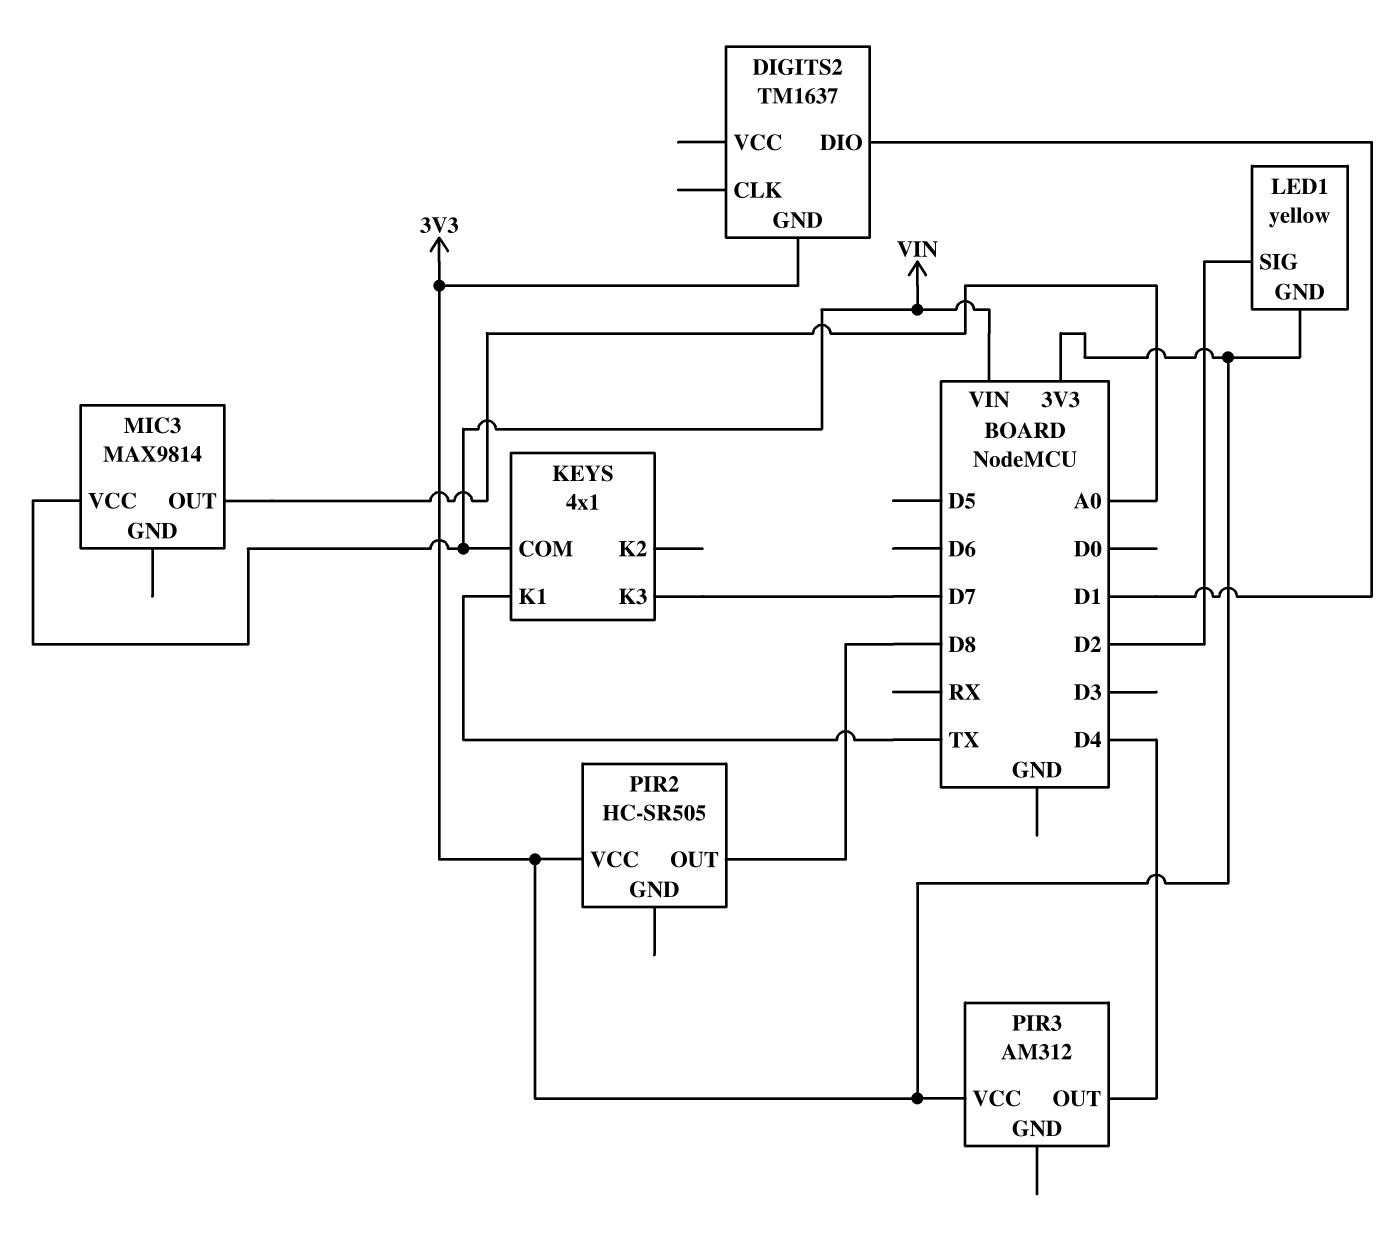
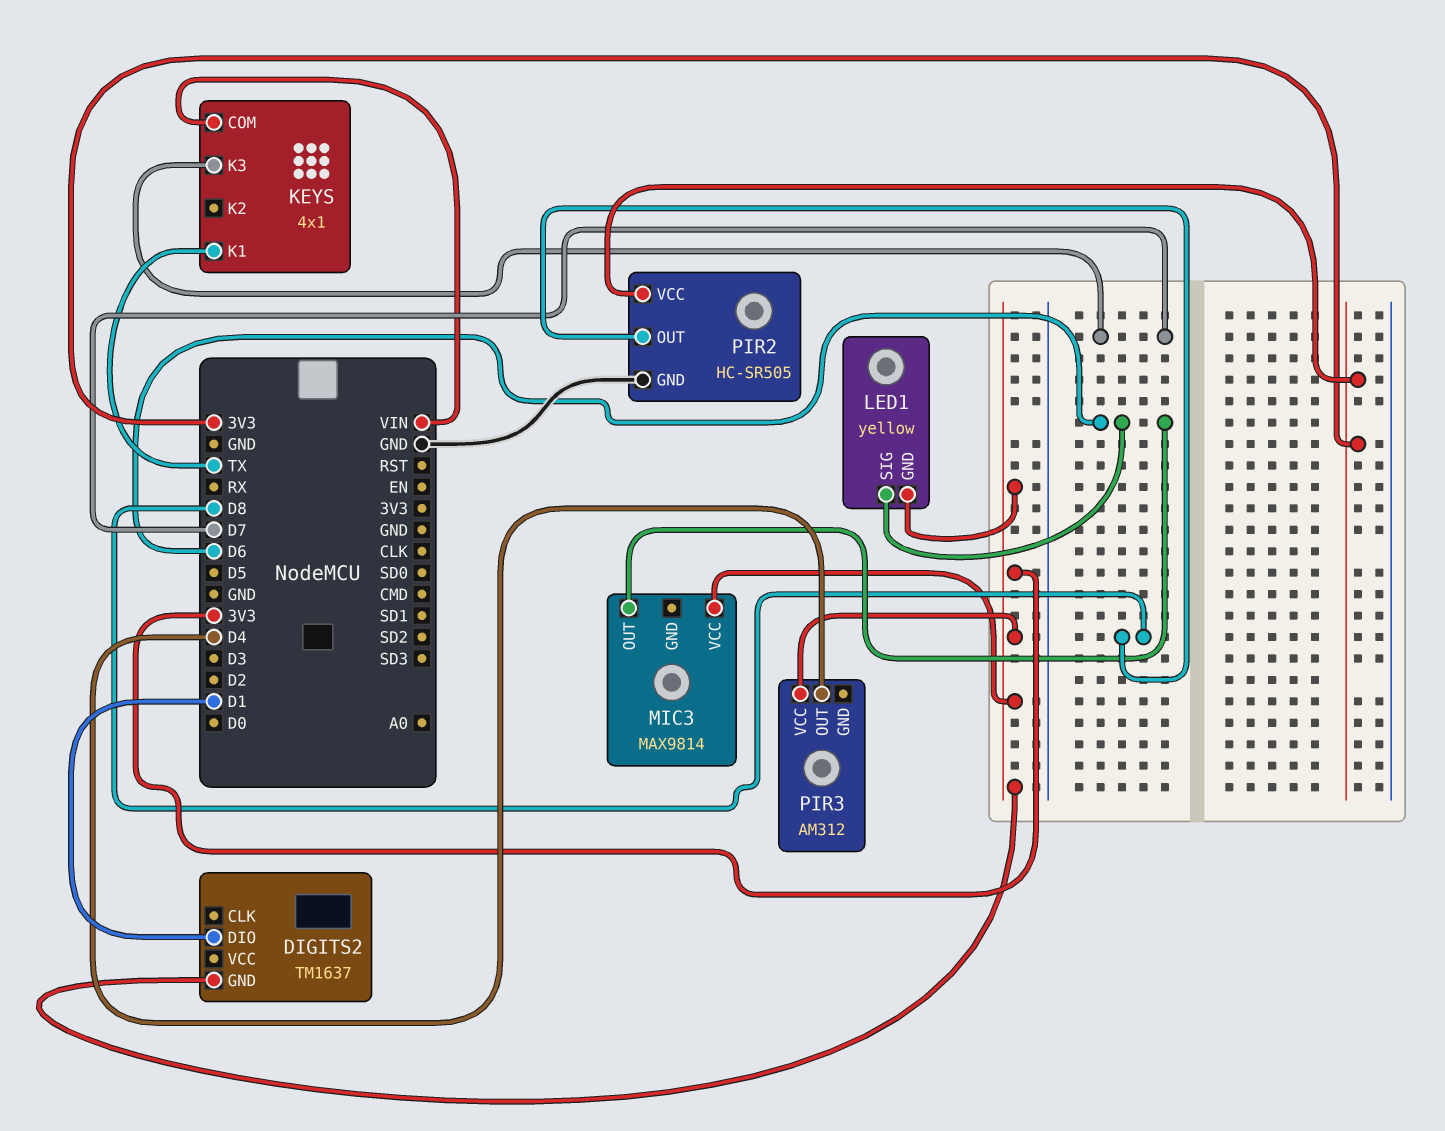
LED1 pin SIG: D2 -> D6
MIC3 pin OUT: A0 -> D6
MIC3 pin VCC: VIN -> 3V3
PIR2 pin GND: none -> GND

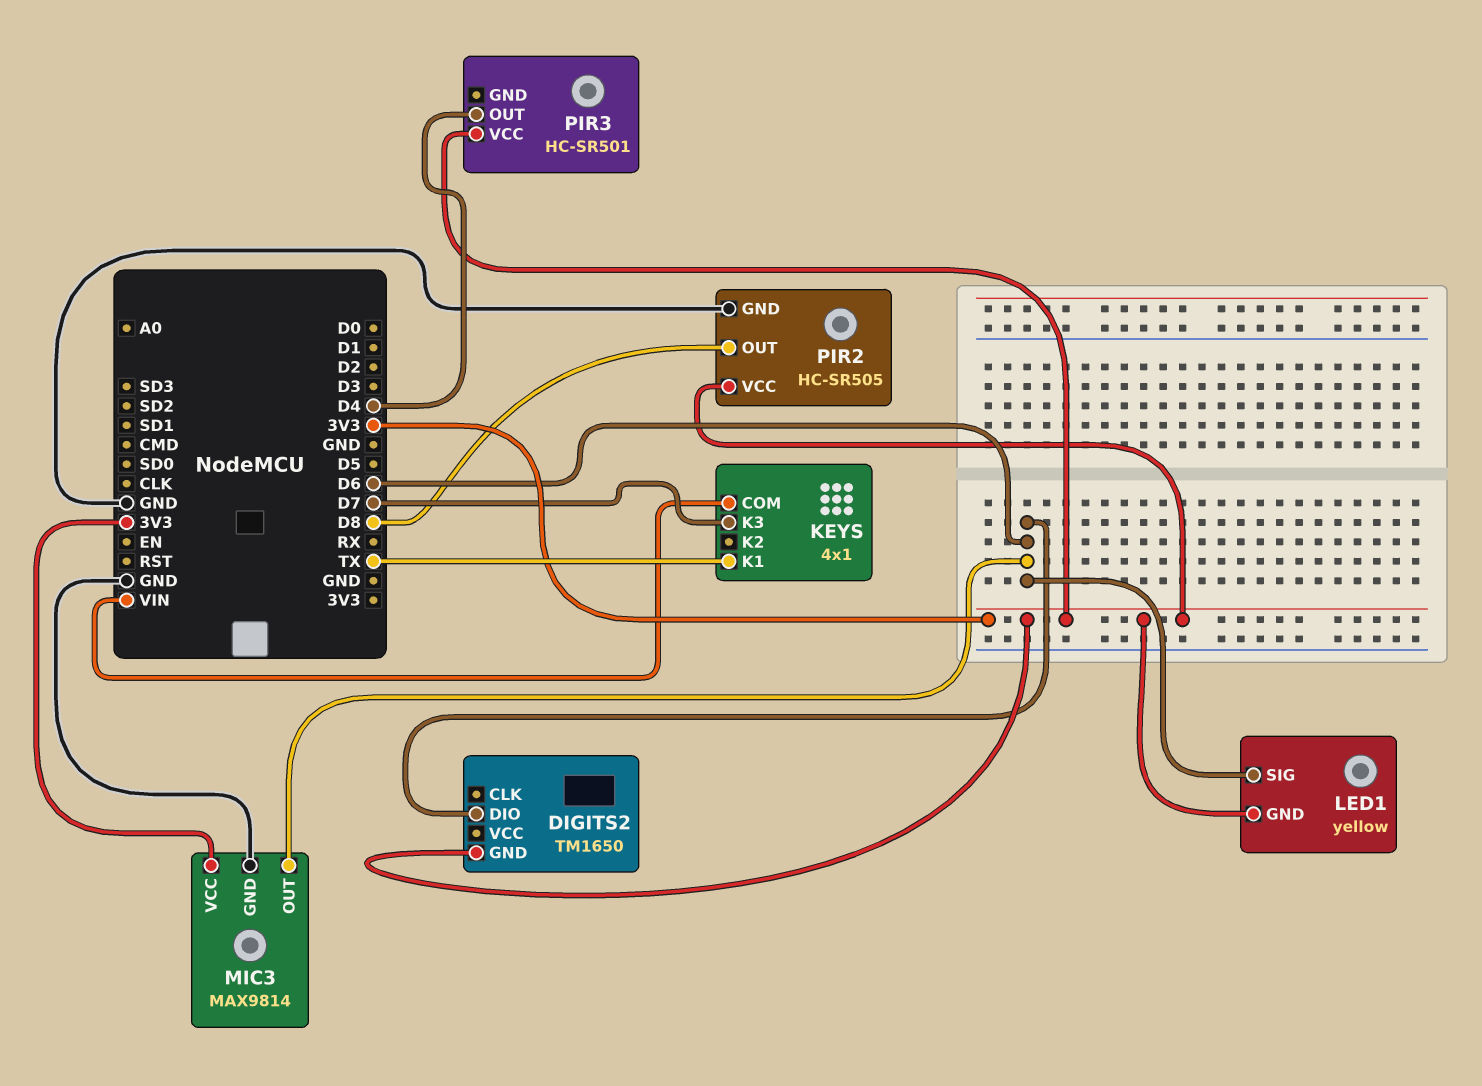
DIGITS2: TM1637 -> TM1650
DIGITS2 pin DIO: D1 -> D6
MIC3 pin GND: none -> GND
PIR3: AM312 -> HC-SR501

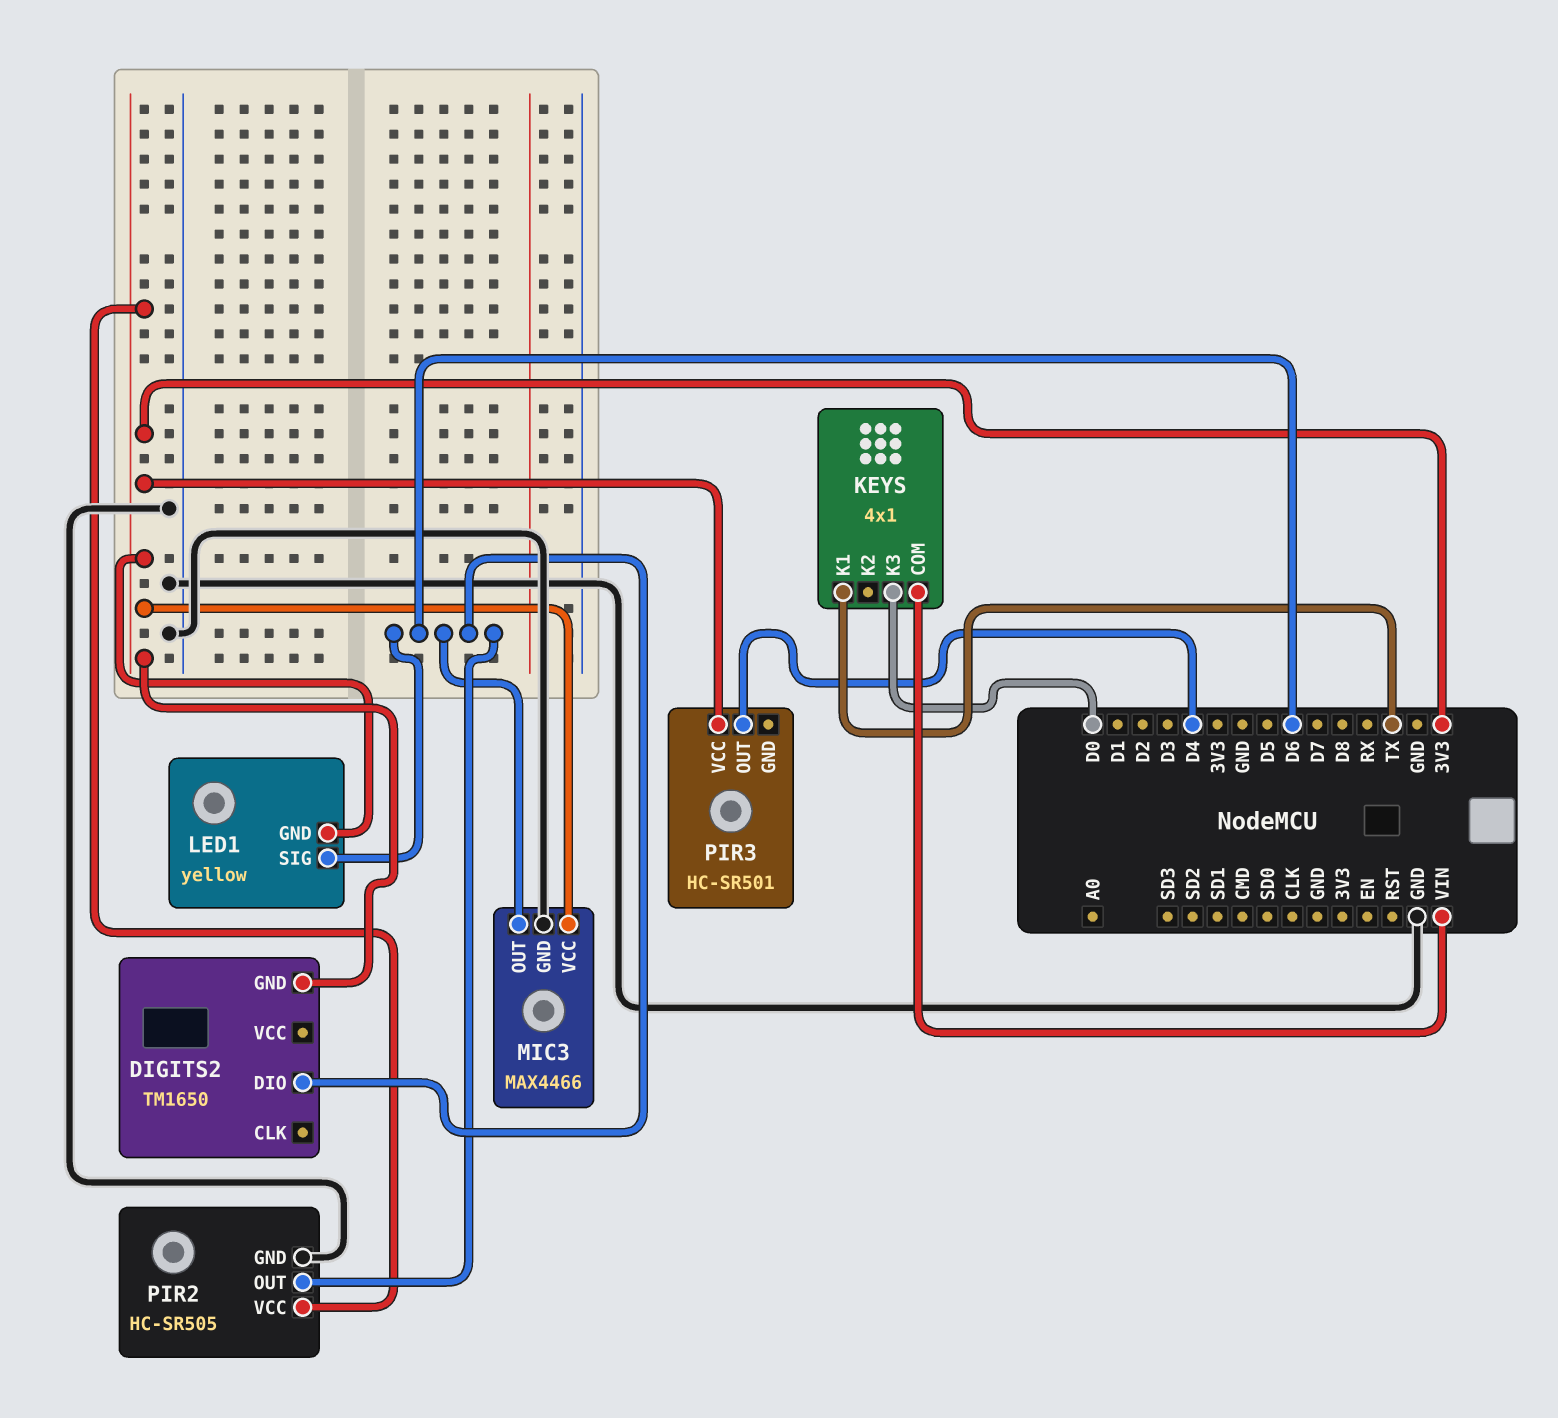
KEYS pin K3: D7 -> D0
MIC3: MAX9814 -> MAX4466
PIR2 pin OUT: D8 -> D6

